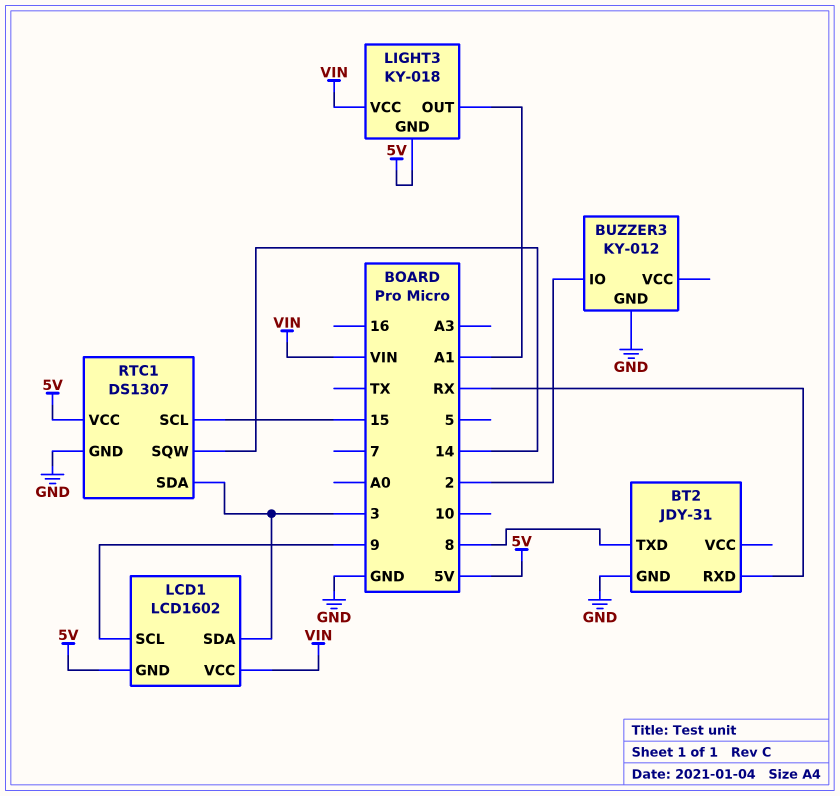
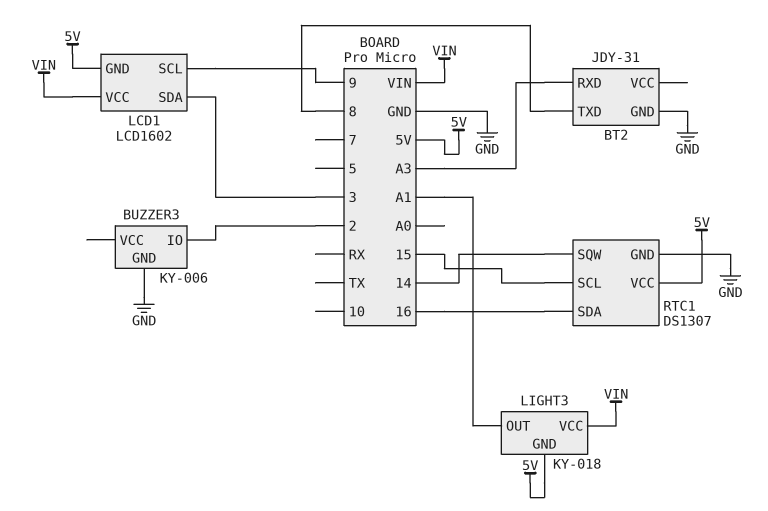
BT2 pin RXD: RX -> A3
BUZZER3: KY-012 -> KY-006
RTC1 pin SDA: 3 -> 16

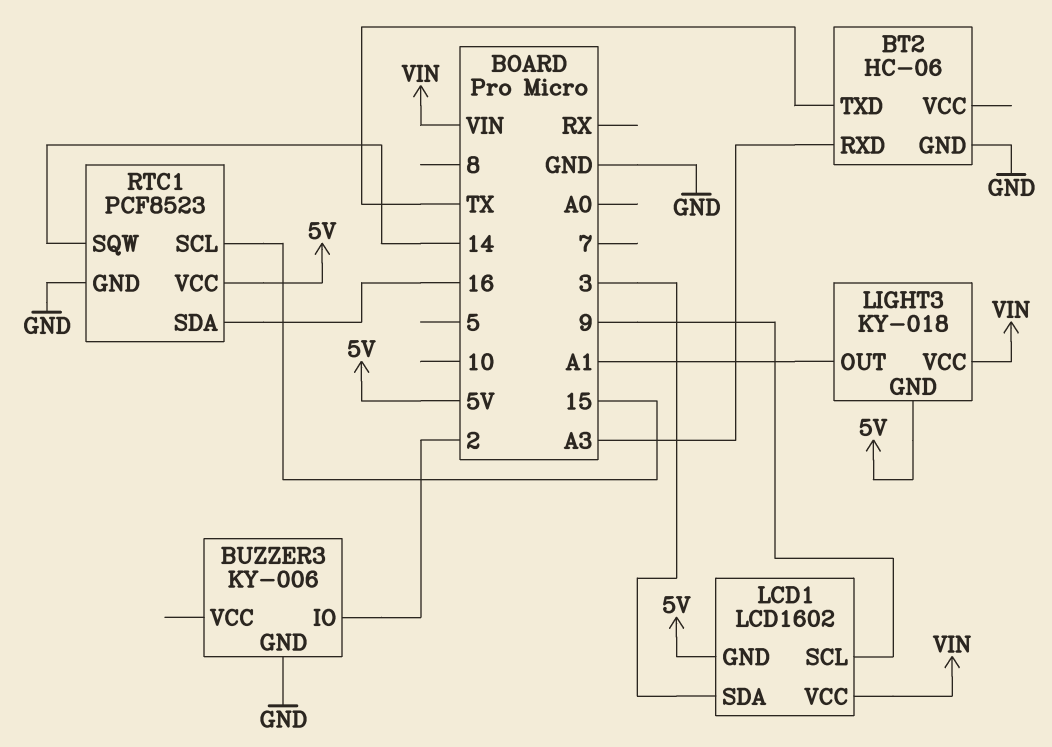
BT2: JDY-31 -> HC-06
BT2 pin TXD: 8 -> TX
RTC1: DS1307 -> PCF8523

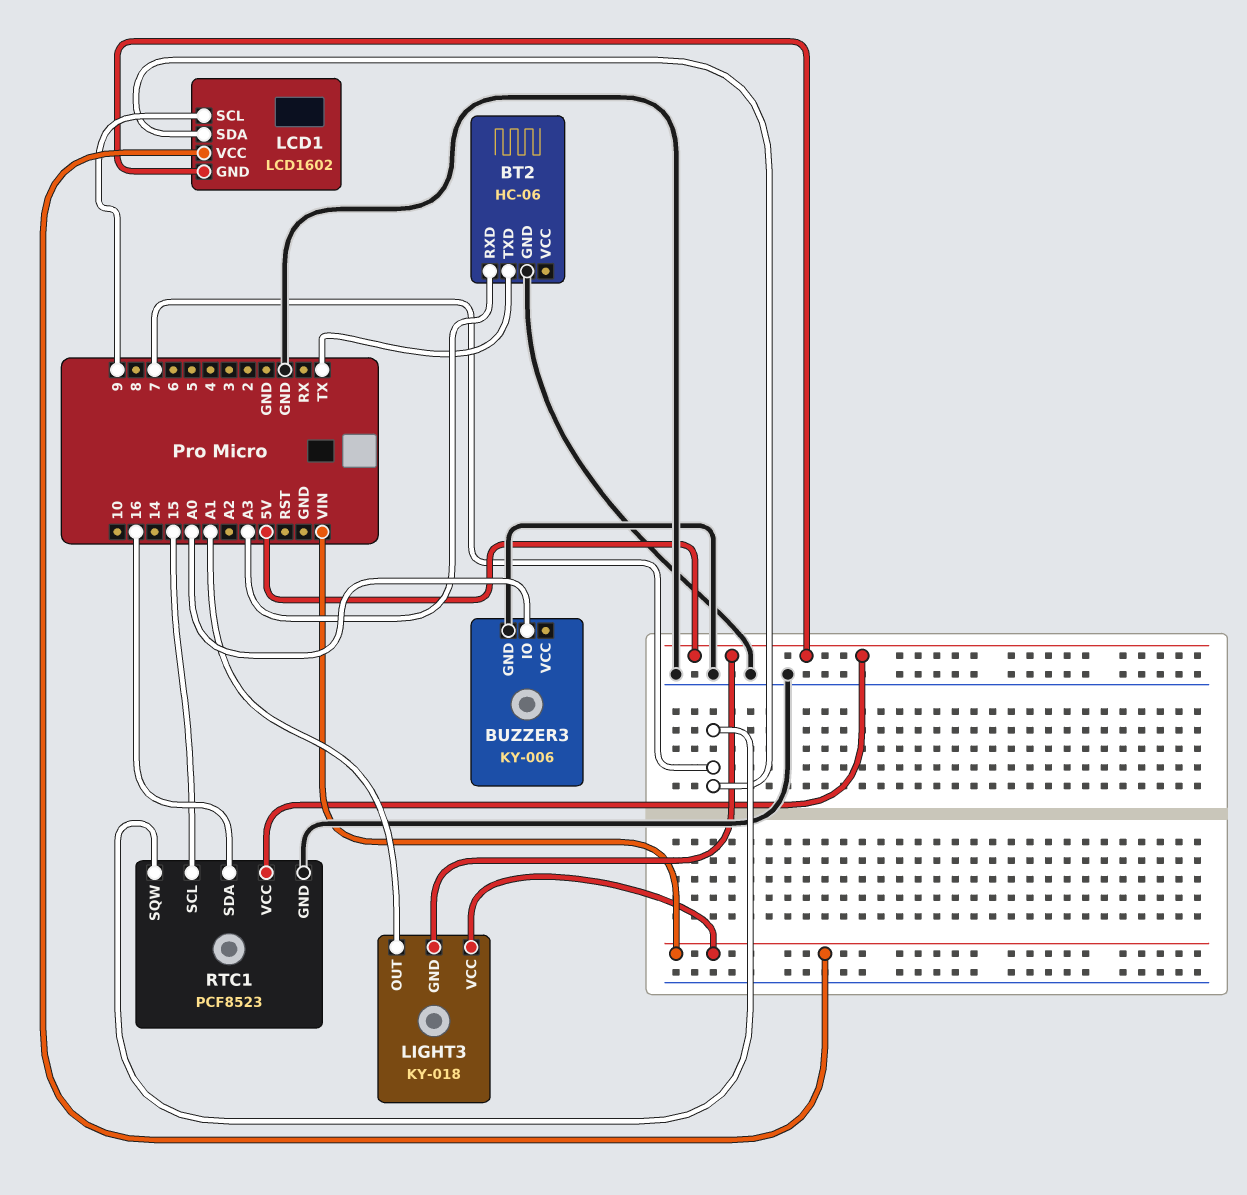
BUZZER3 pin IO: 2 -> A0
LCD1 pin SDA: 3 -> 7
RTC1 pin SQW: 14 -> 7

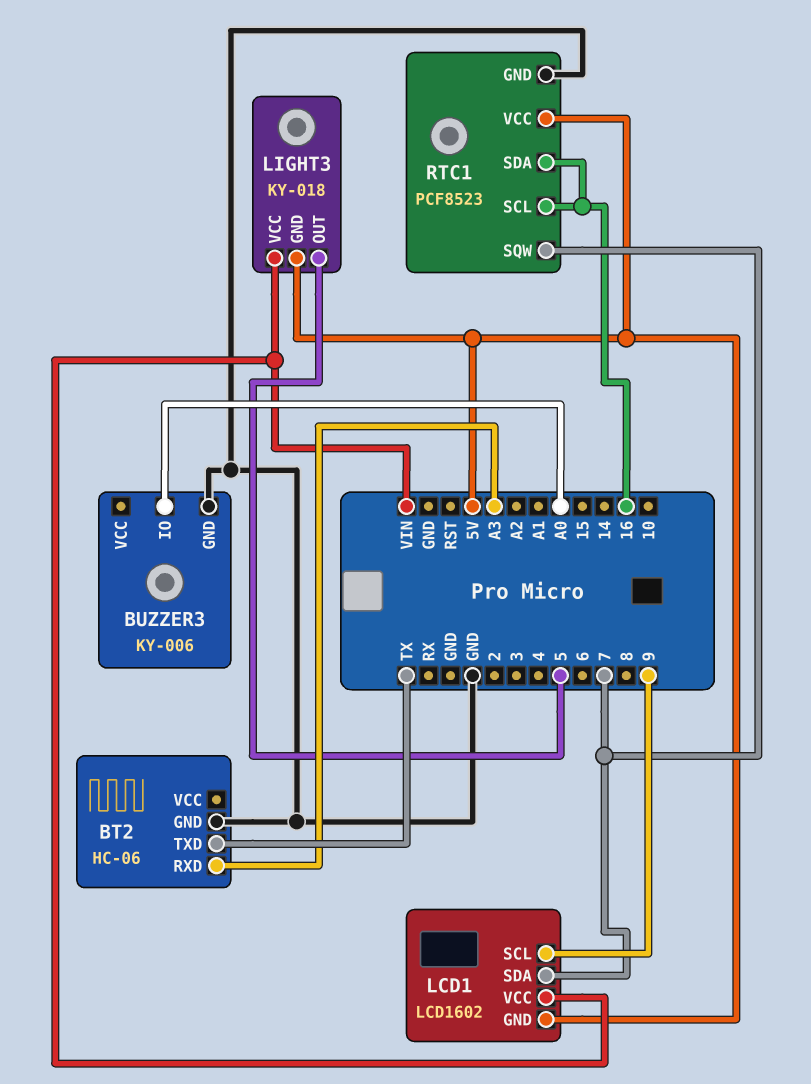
LIGHT3 pin OUT: A1 -> 5
RTC1 pin SCL: 15 -> 16

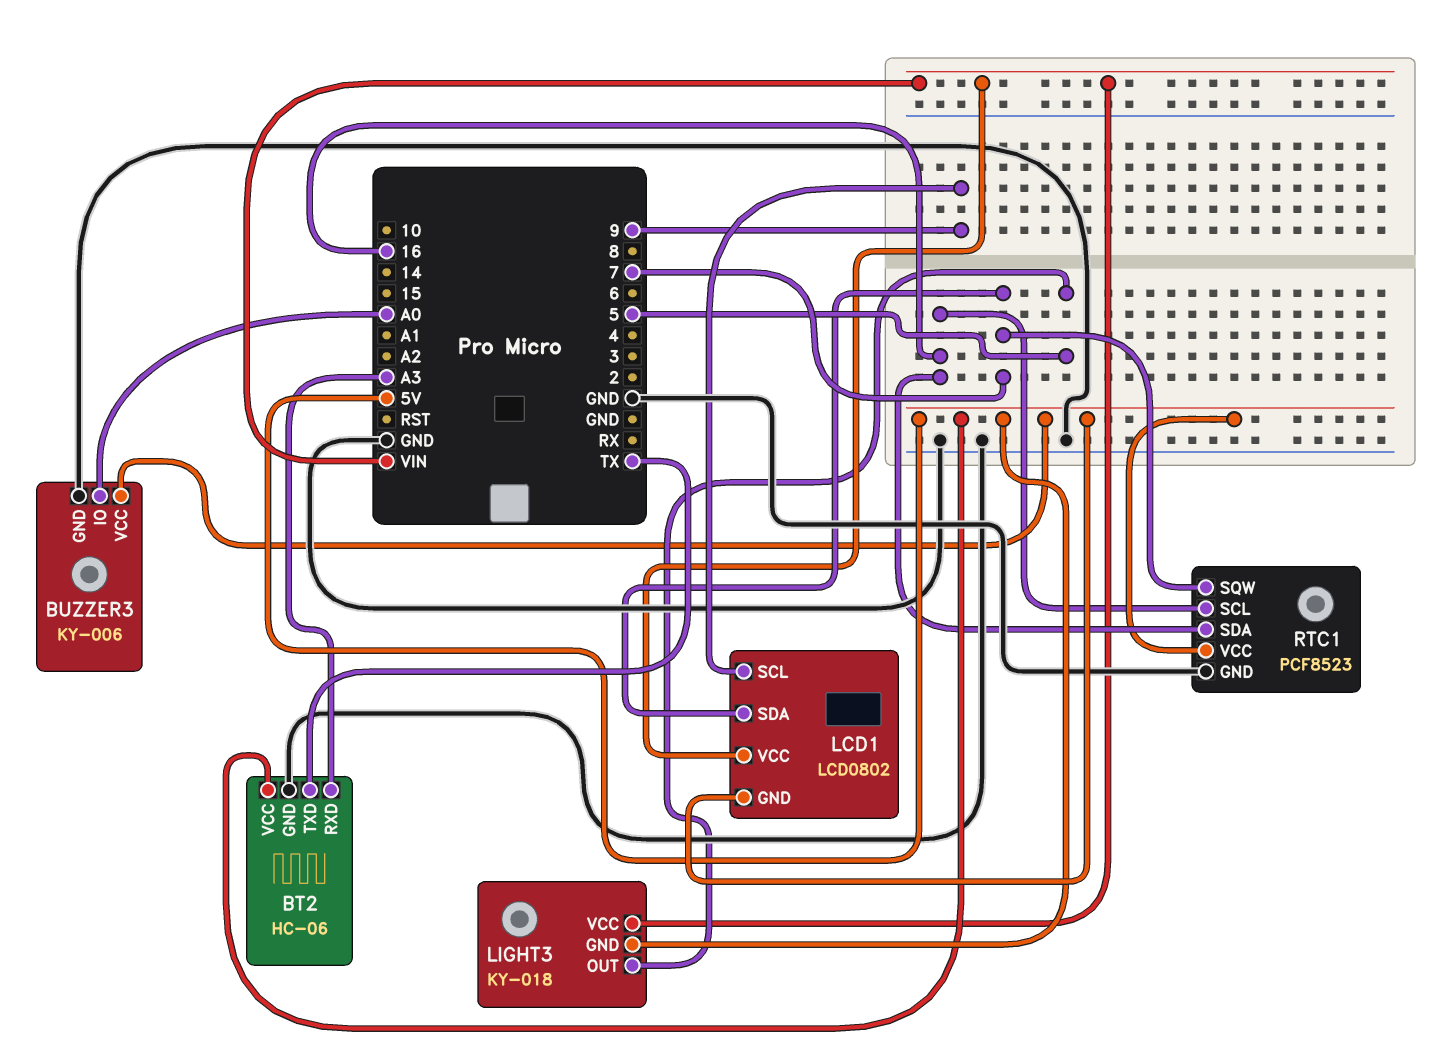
BT2 pin VCC: none -> 5V
BUZZER3 pin VCC: none -> 5V
LCD1: LCD1602 -> LCD0802

